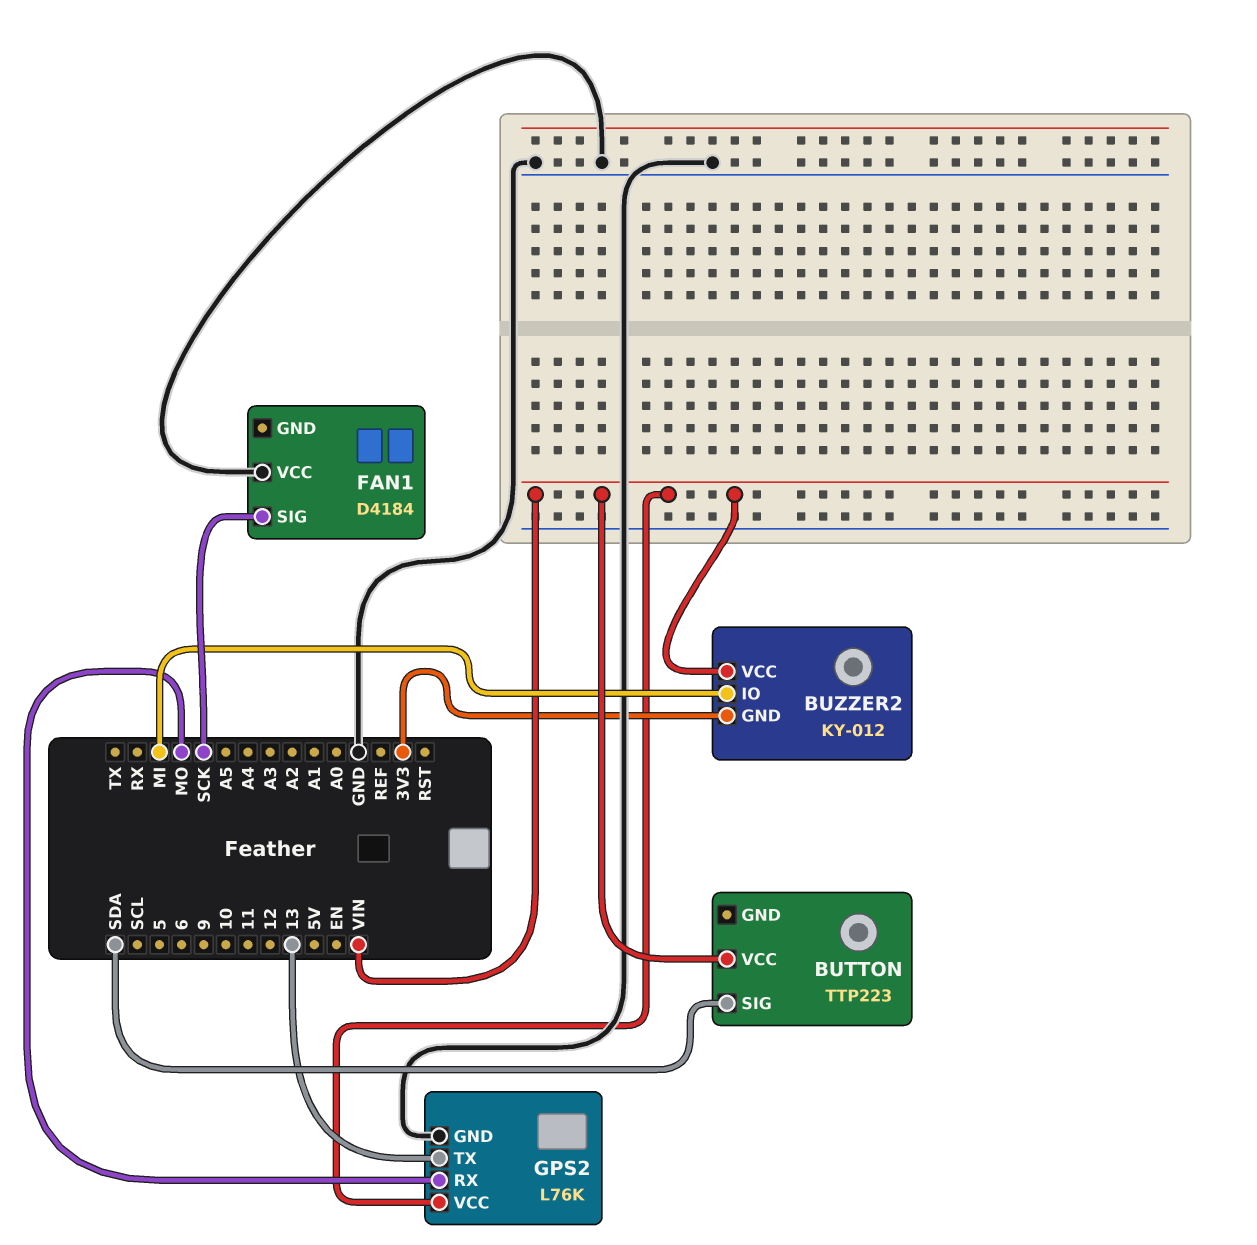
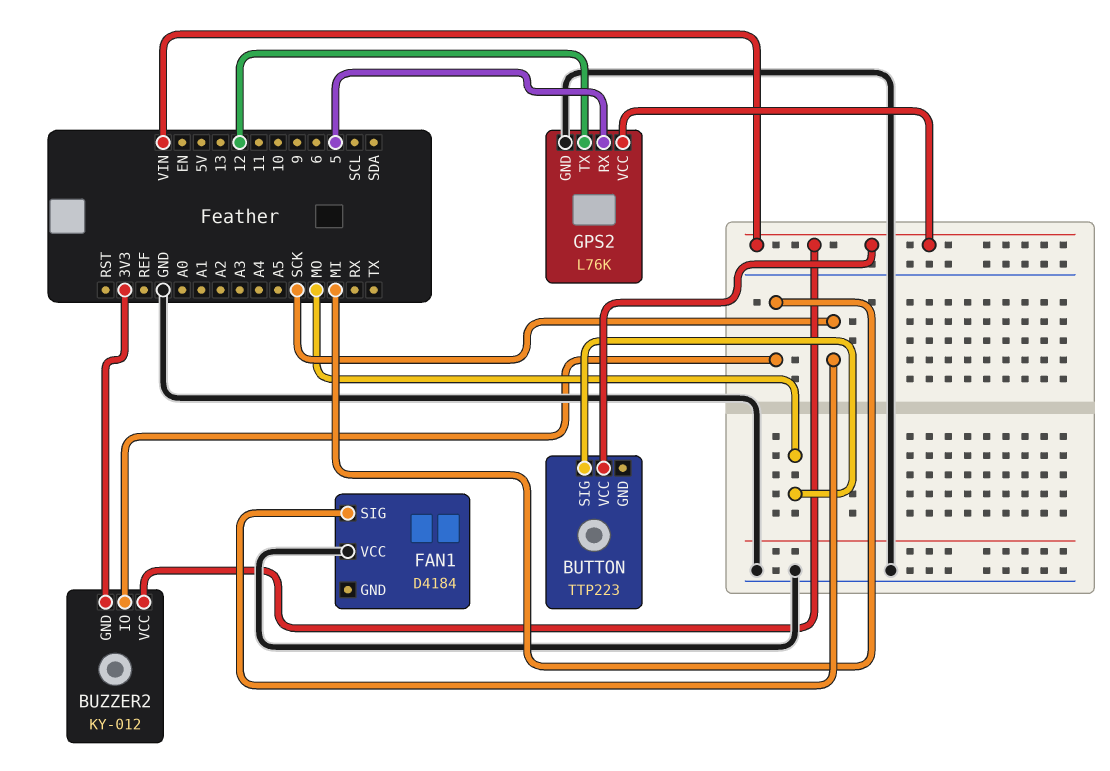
BUTTON pin SIG: SDA -> MO
GPS2 pin RX: MO -> 5
GPS2 pin TX: 13 -> 12

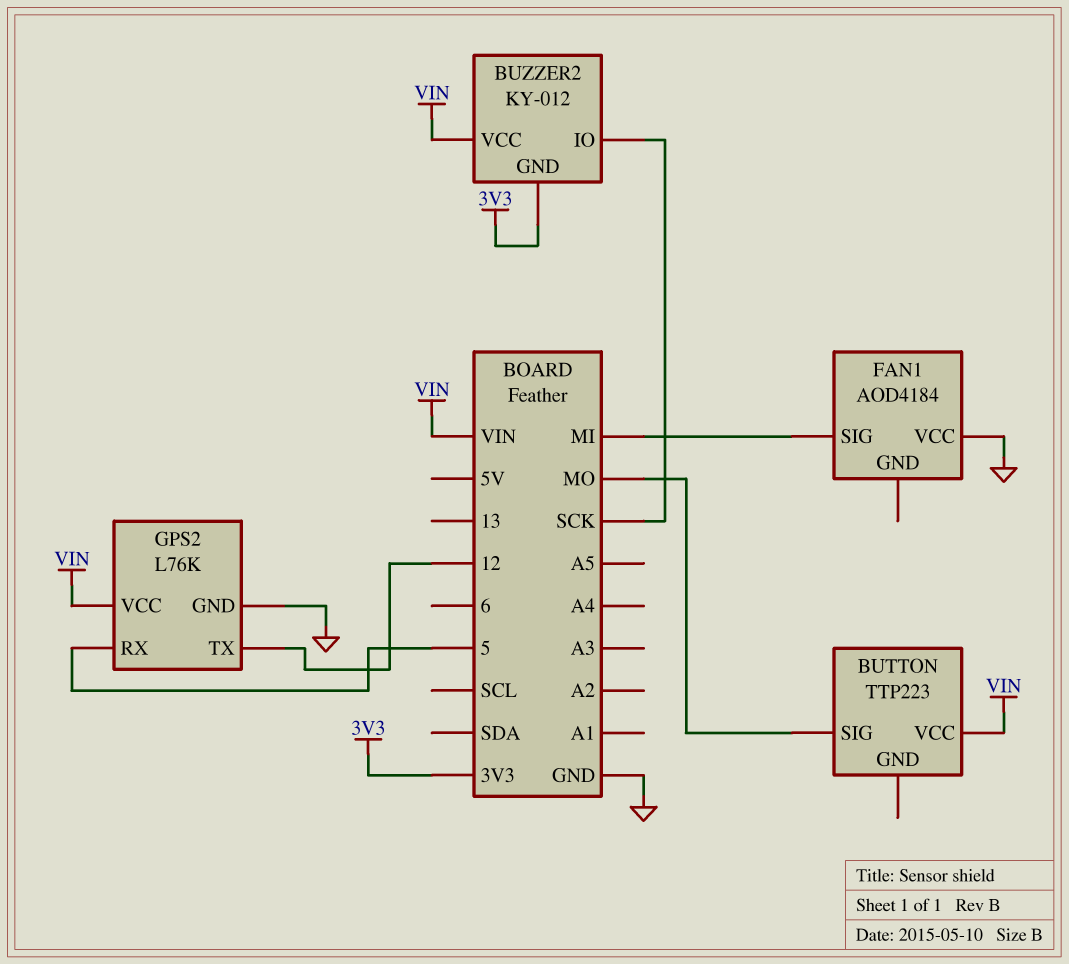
BUZZER2 pin IO: MI -> SCK
FAN1: D4184 -> AOD4184
FAN1 pin SIG: SCK -> MI

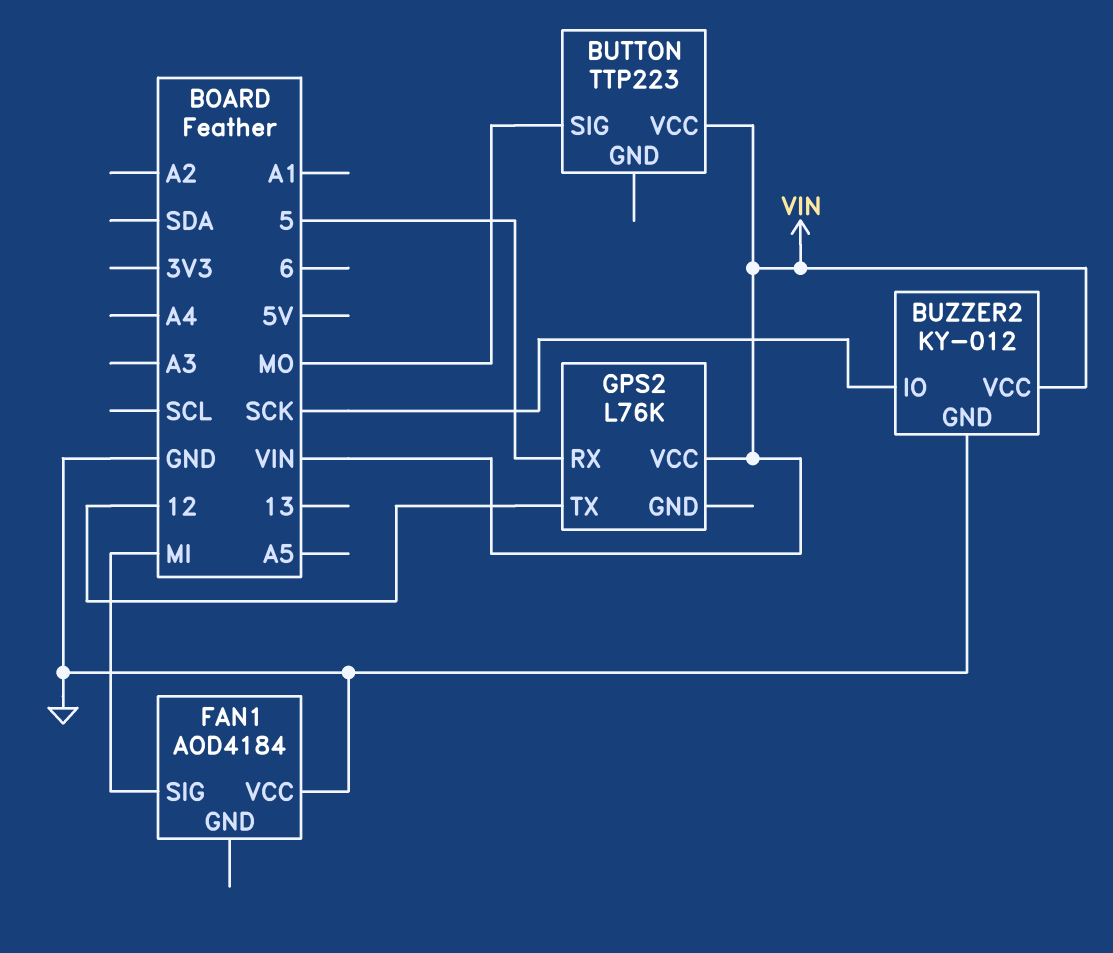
BUZZER2 pin GND: 3V3 -> GND
GPS2 pin GND: GND -> none

